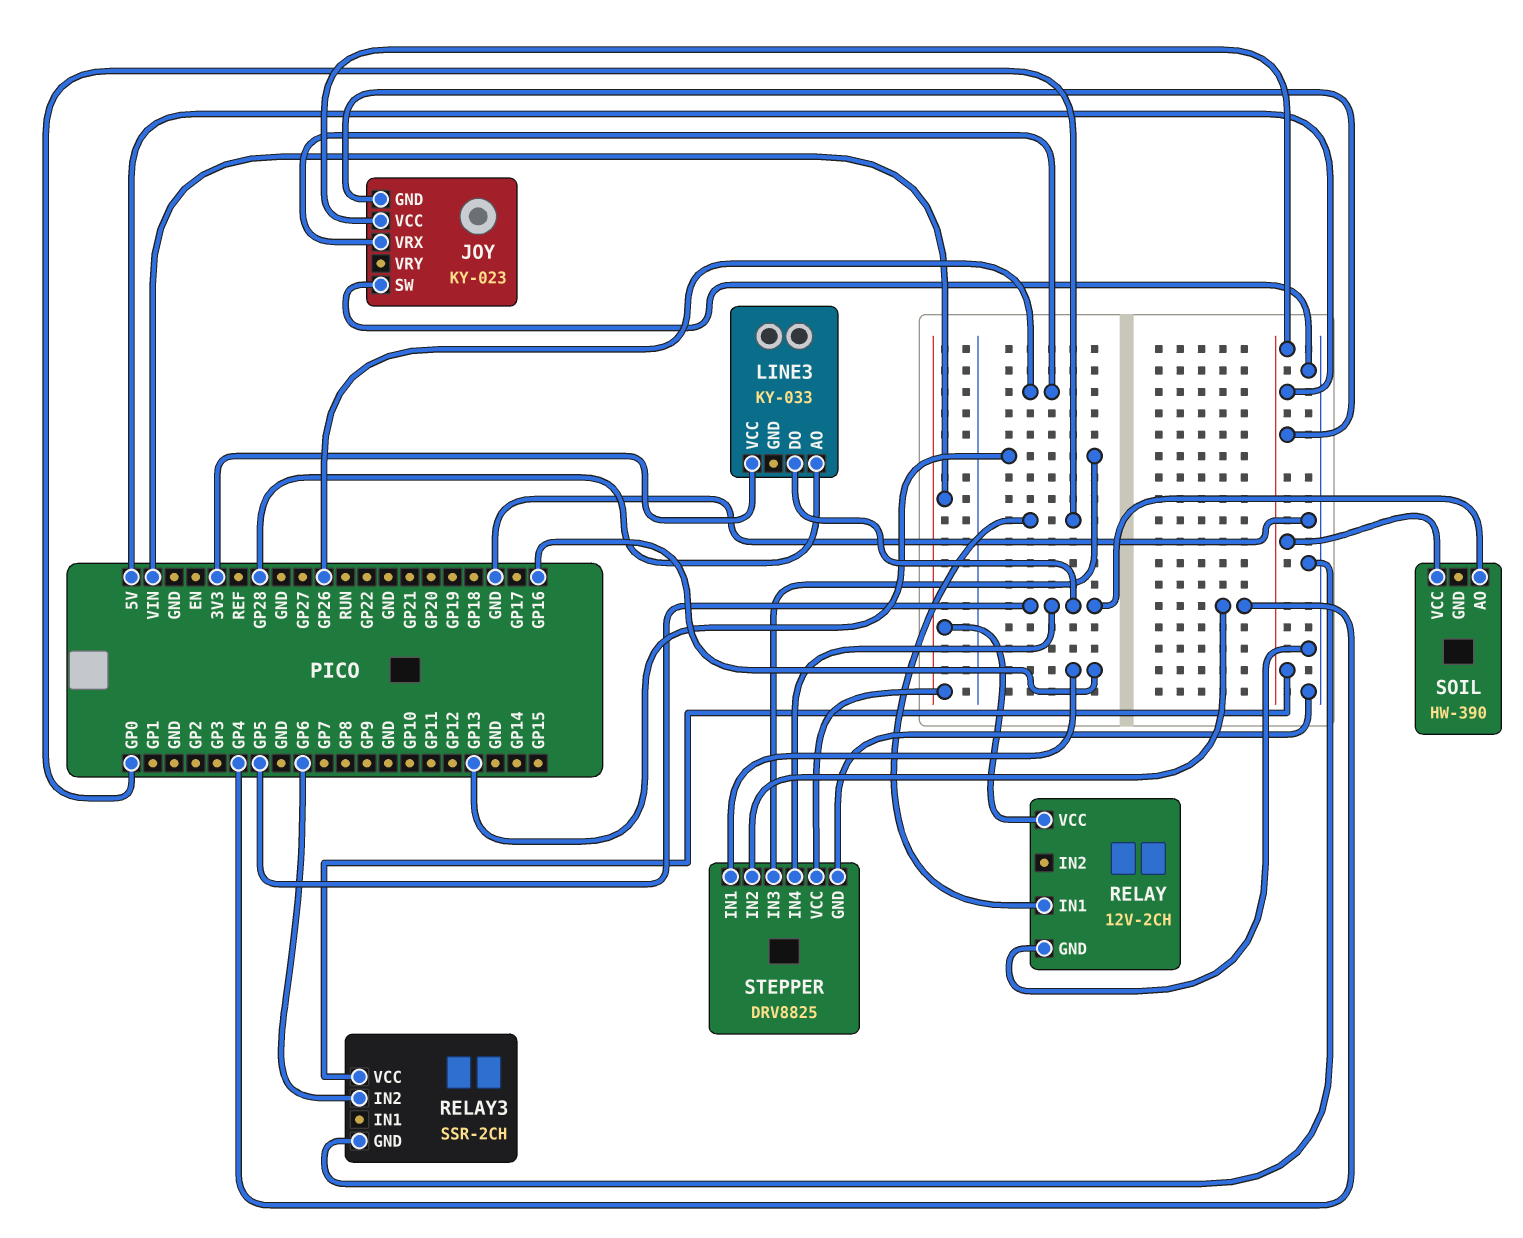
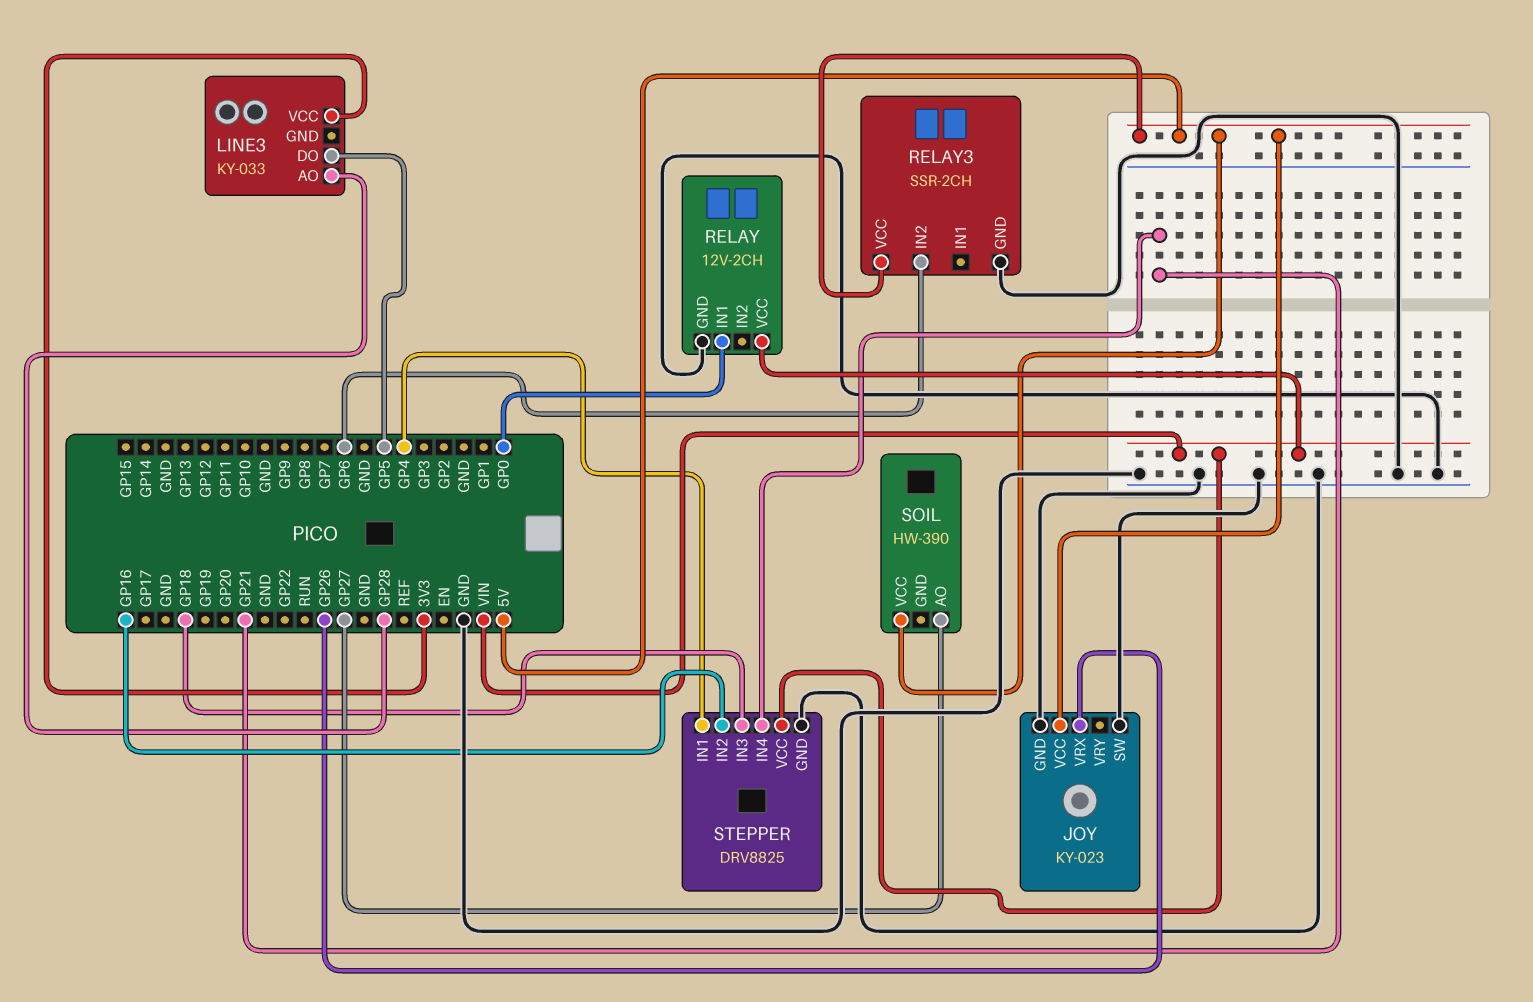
JOY pin GND: 5V -> GND
SOIL pin AO: GP5 -> GP27
STEPPER pin IN1: GP16 -> GP4
STEPPER pin IN2: GP4 -> GP16
STEPPER pin IN3: GP13 -> GP18
STEPPER pin IN4: GP5 -> GP21

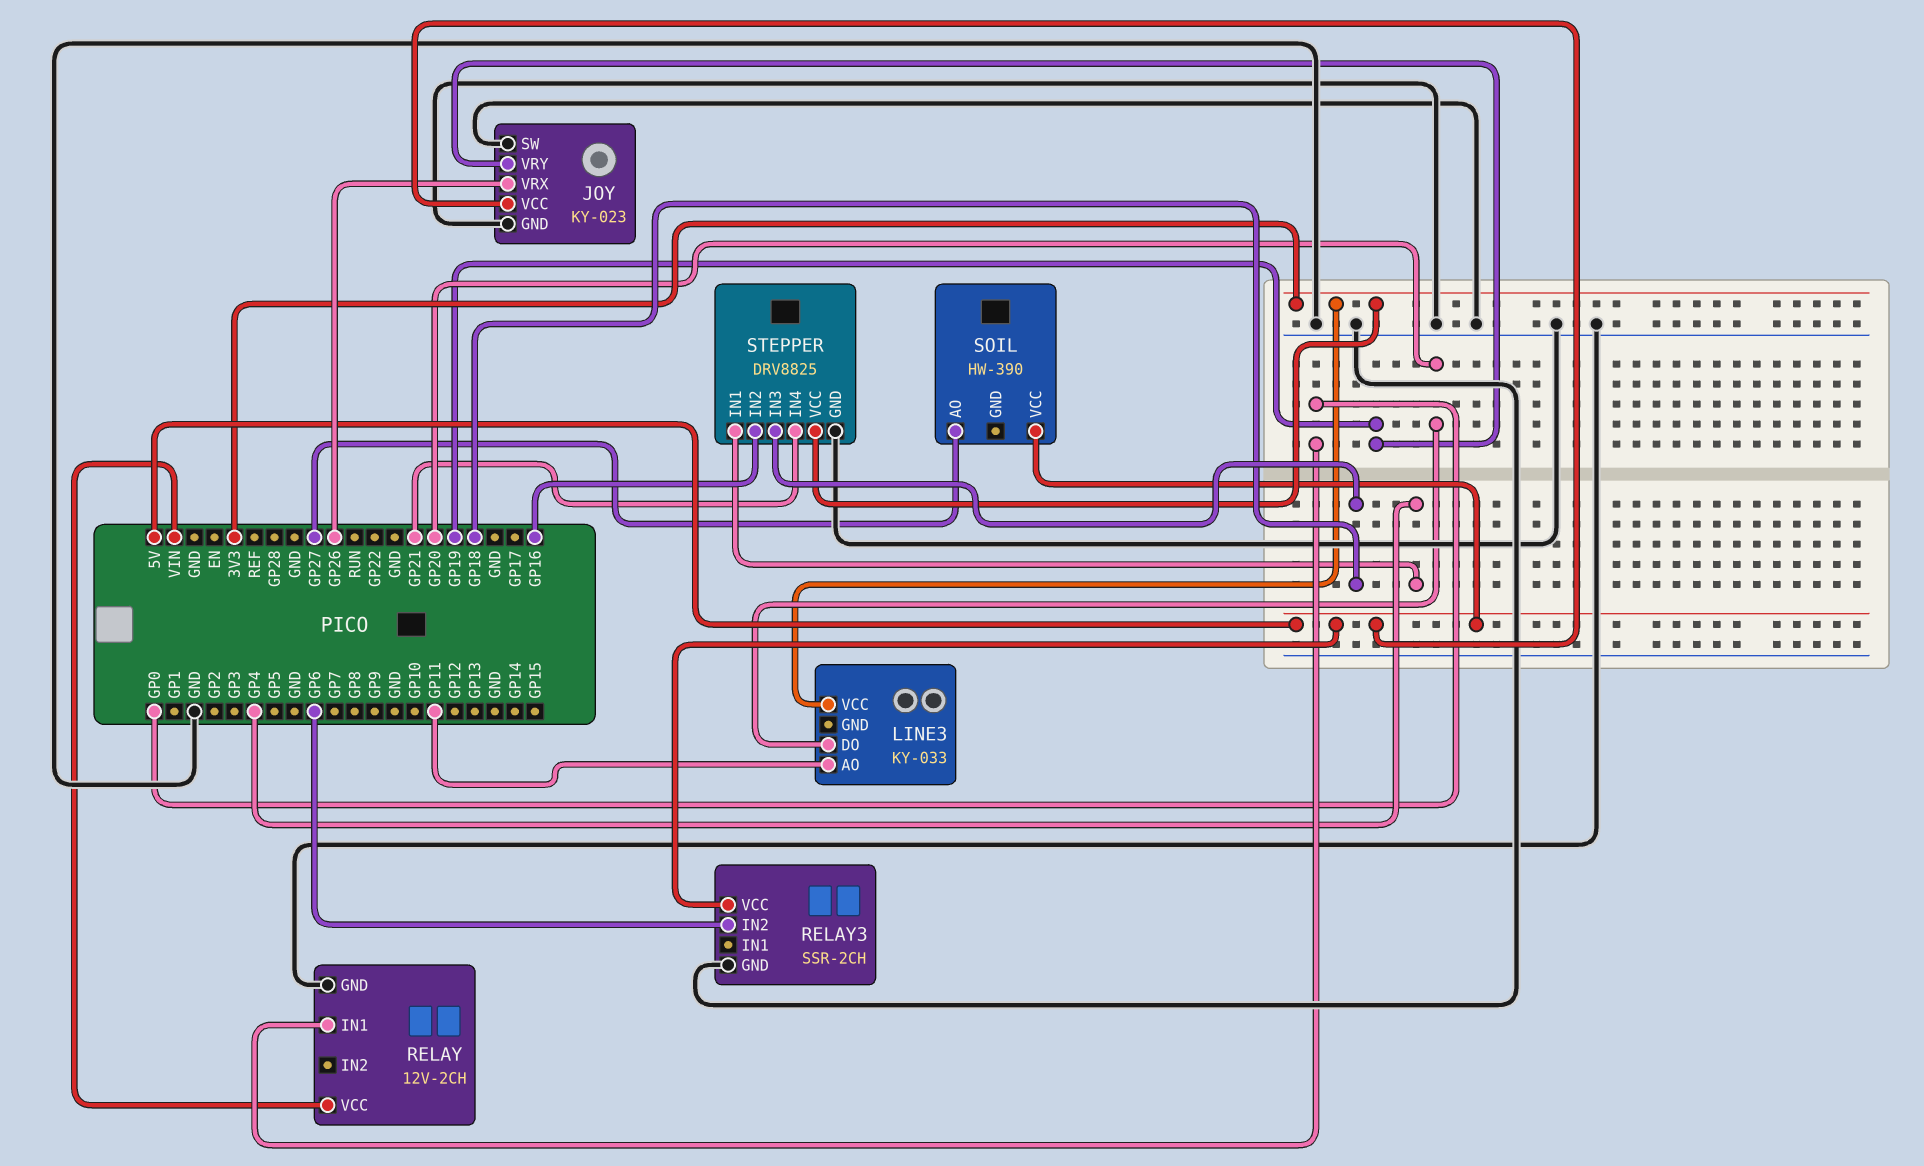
JOY pin VRY: none -> GP19
LINE3 pin AO: GP28 -> GP11
LINE3 pin DO: GP5 -> GP20
STEPPER pin VCC: VIN -> 3V3

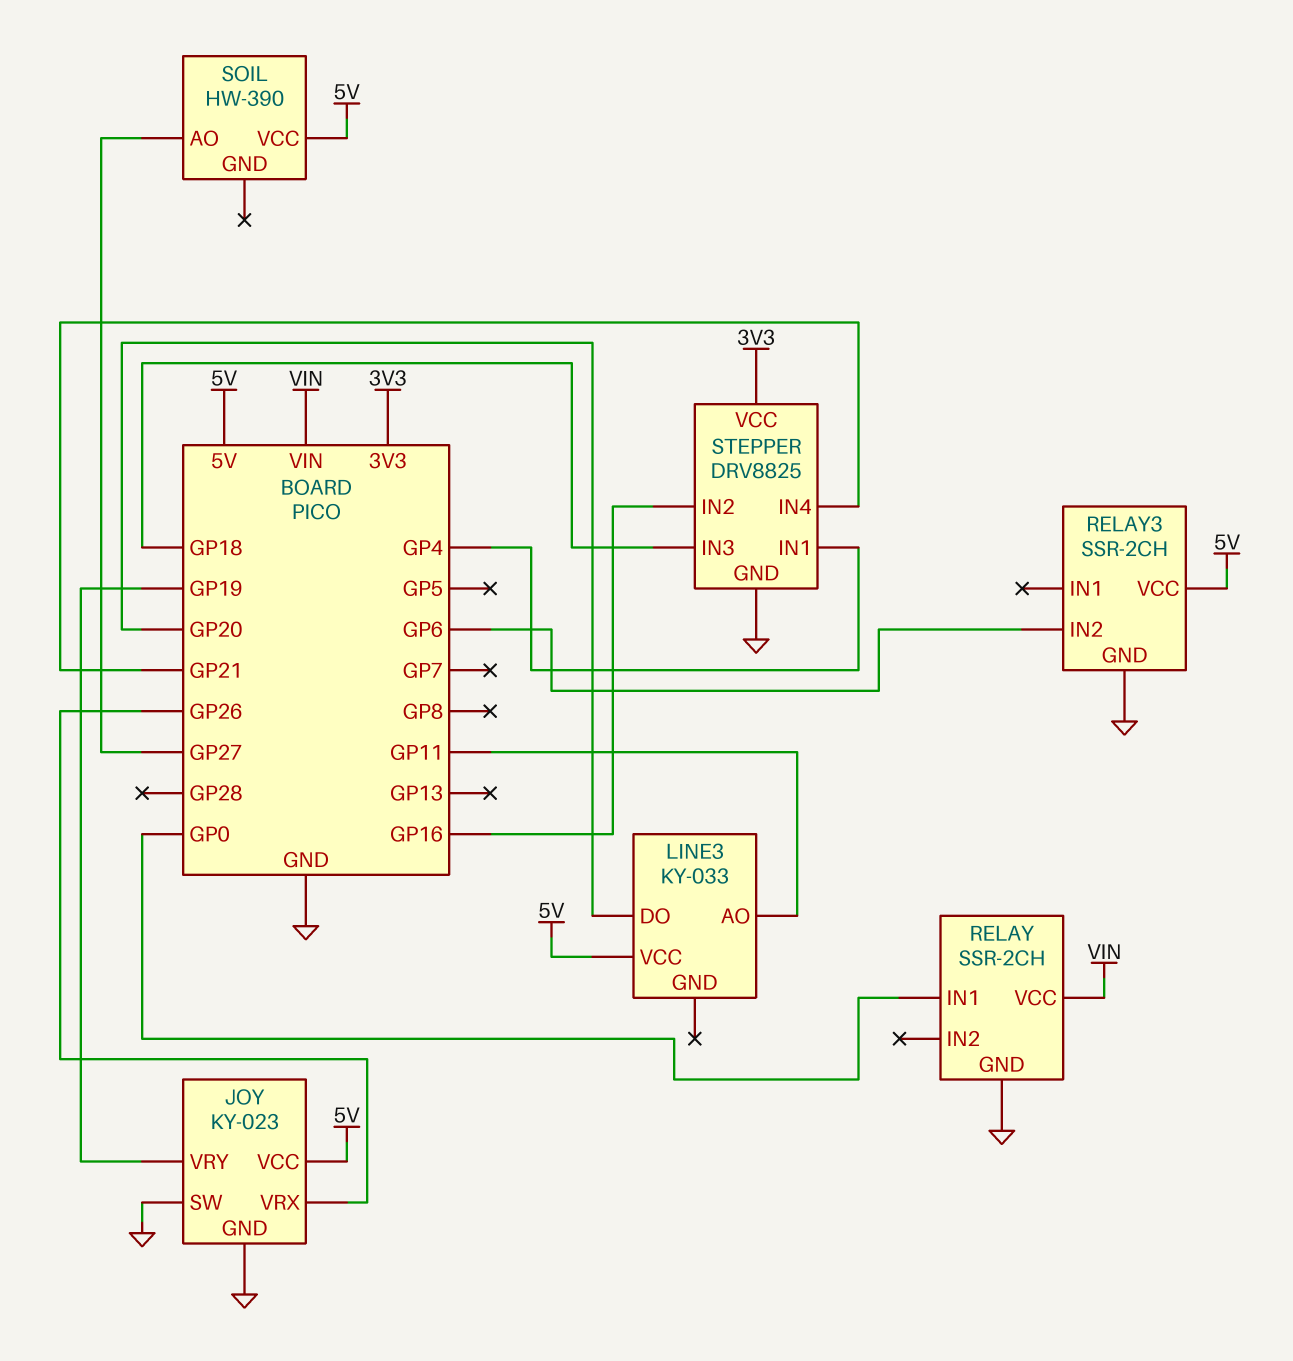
LINE3 pin VCC: 3V3 -> 5V
RELAY: 12V-2CH -> SSR-2CH

